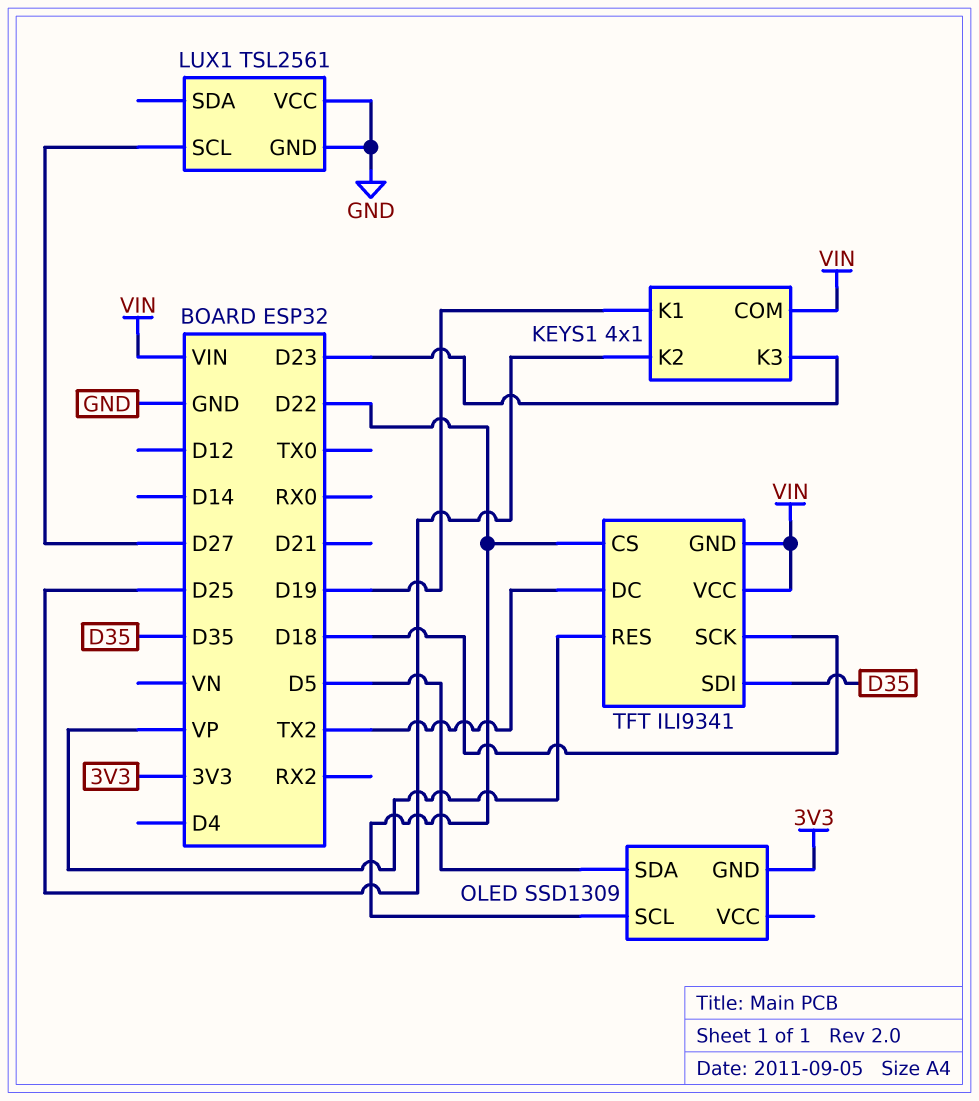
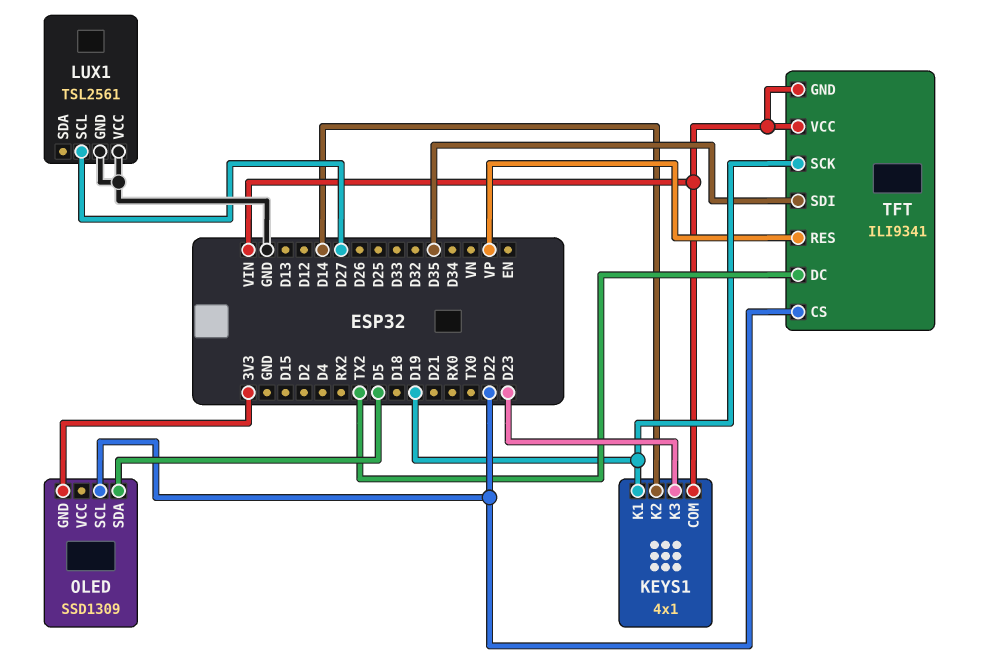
KEYS1 pin K2: D25 -> D14
TFT pin SCK: D18 -> D19

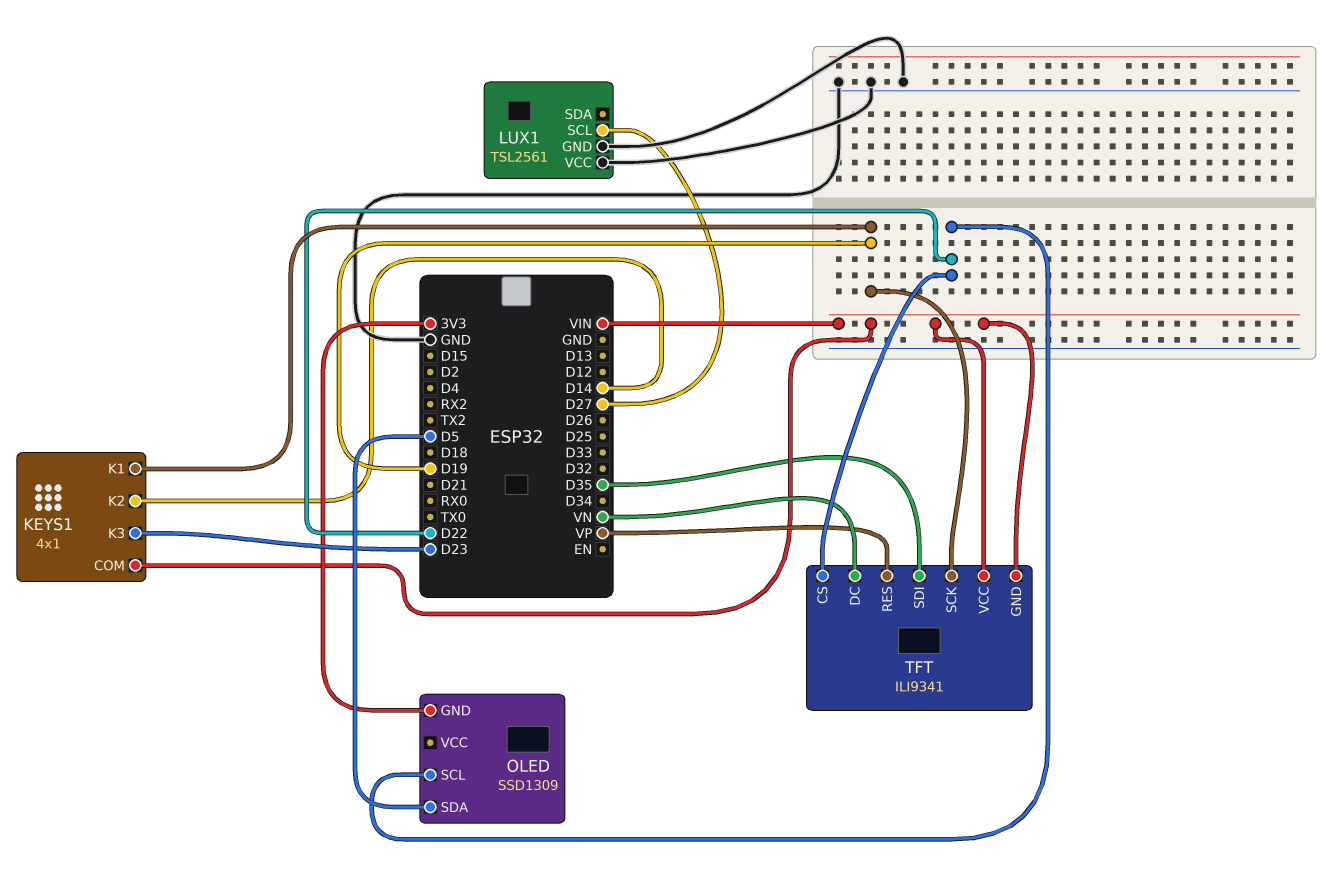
TFT pin DC: TX2 -> VN

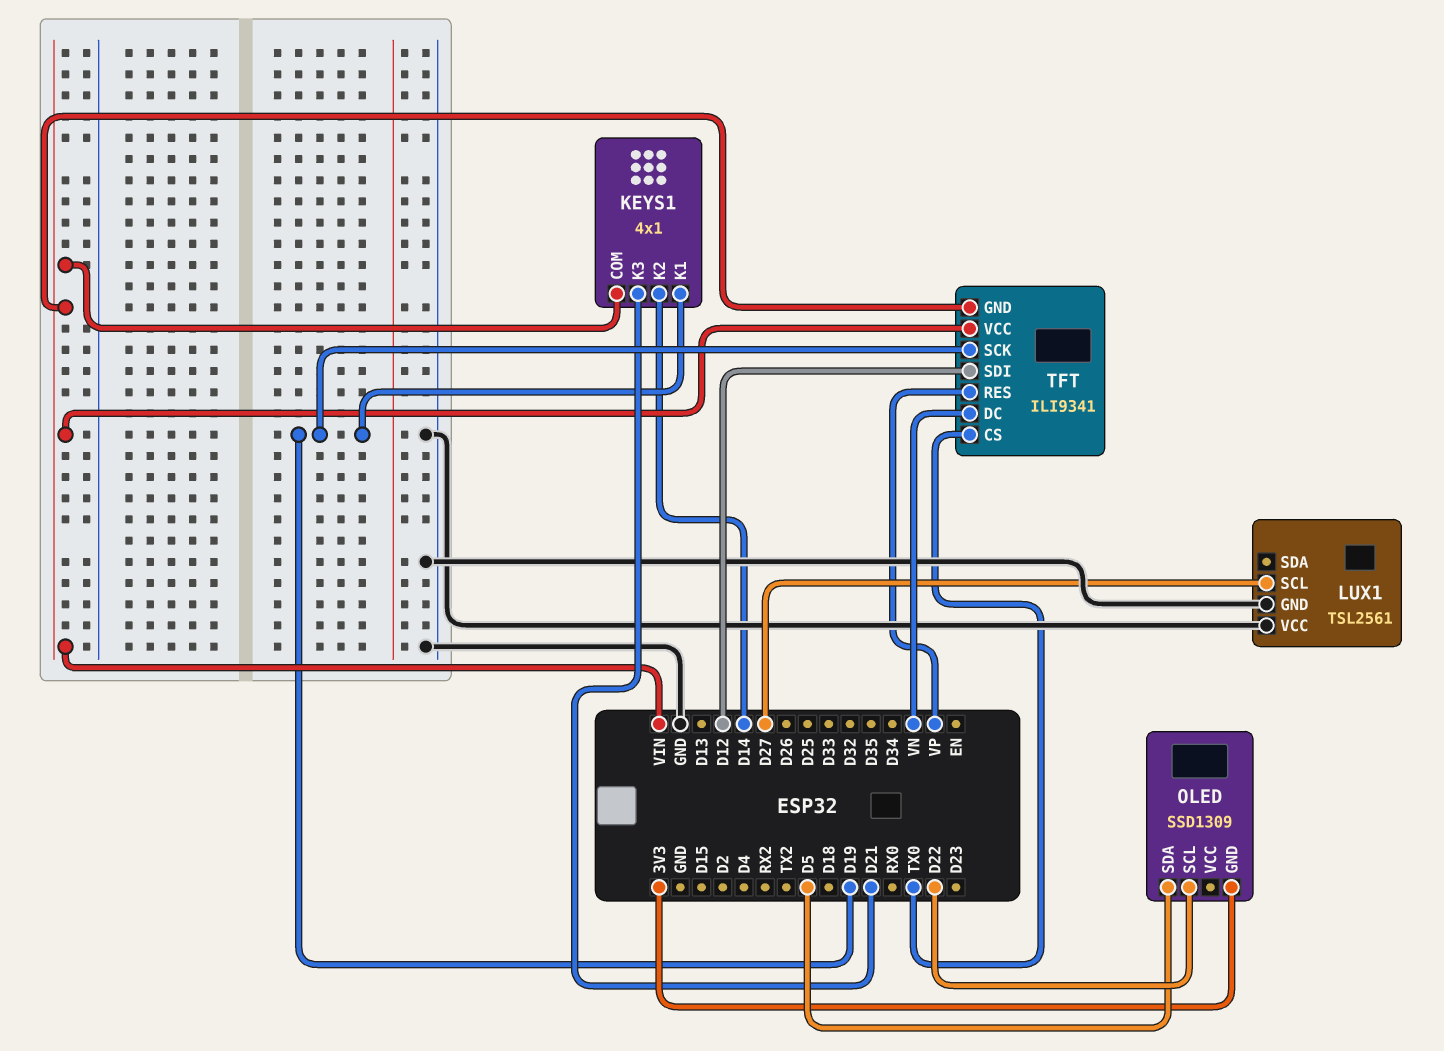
KEYS1 pin K3: D23 -> D21
TFT pin CS: D22 -> TX0
TFT pin SDI: D35 -> D12

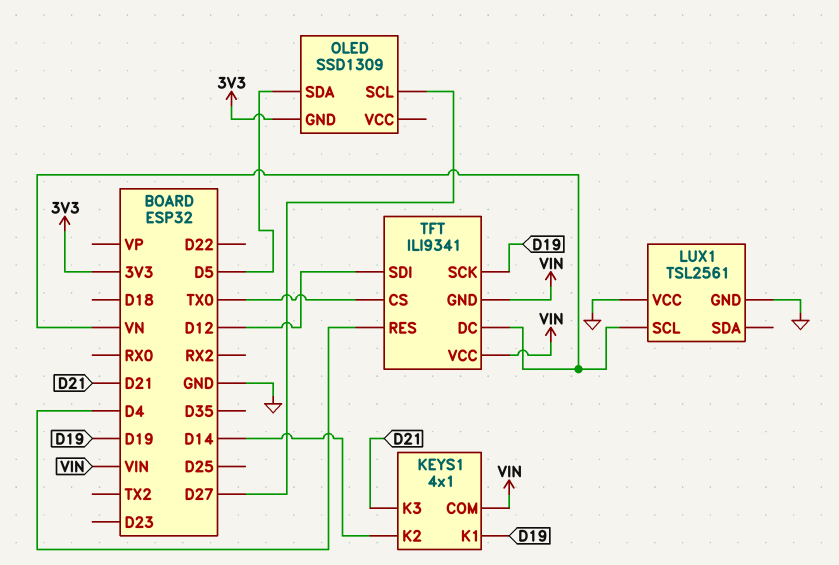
LUX1 pin SCL: D27 -> VN
OLED pin SCL: D22 -> D27
TFT pin RES: VP -> D4

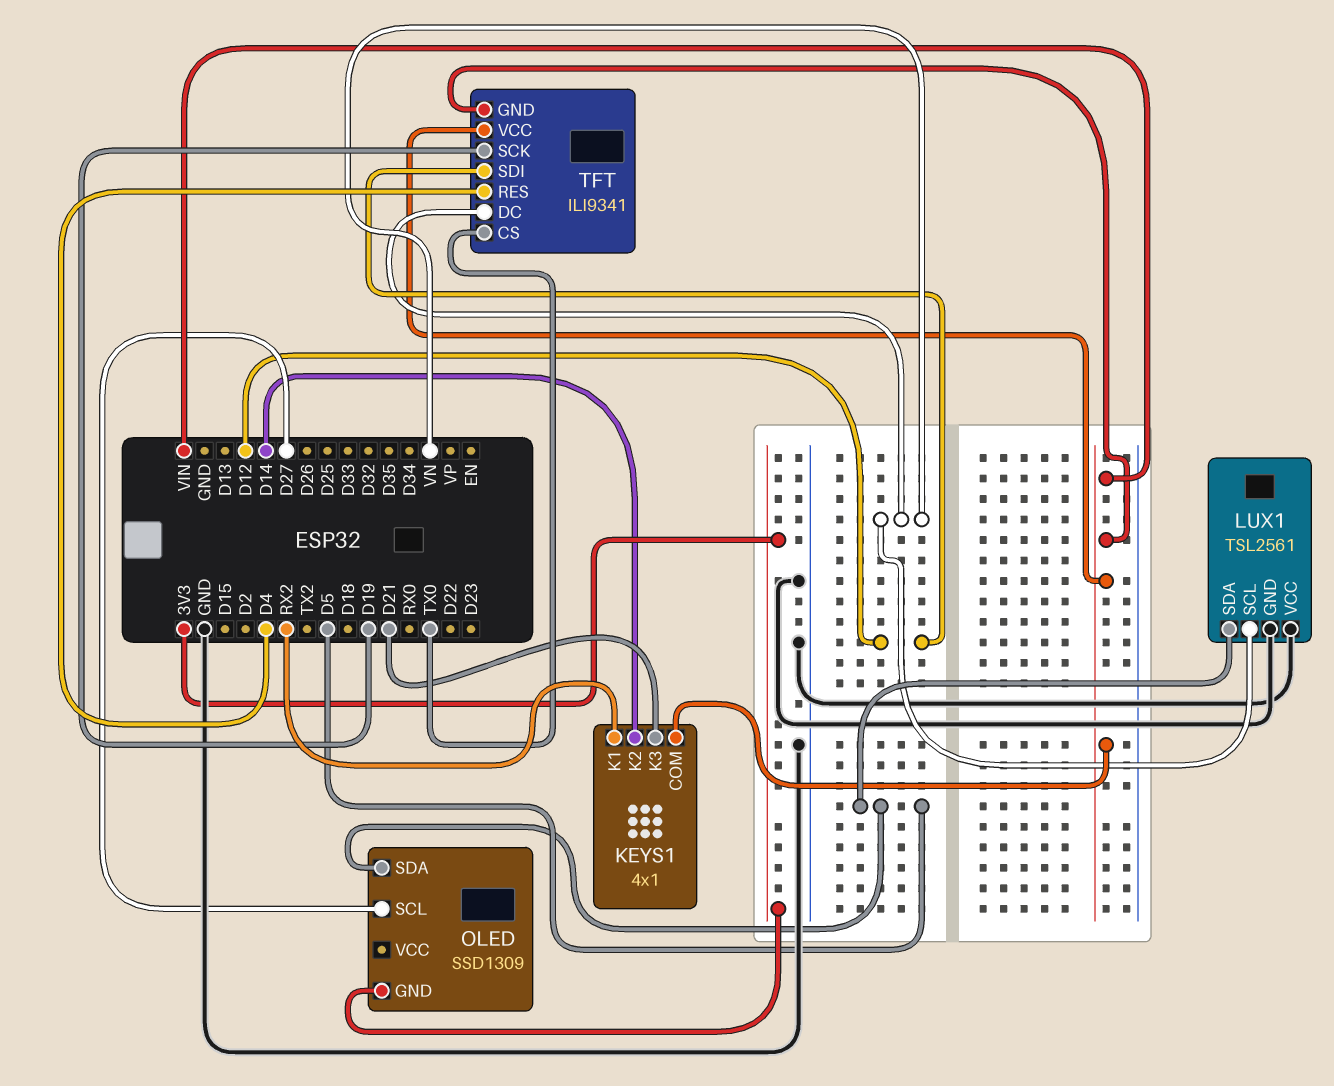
KEYS1 pin K1: D19 -> RX2
LUX1 pin SDA: none -> D5

